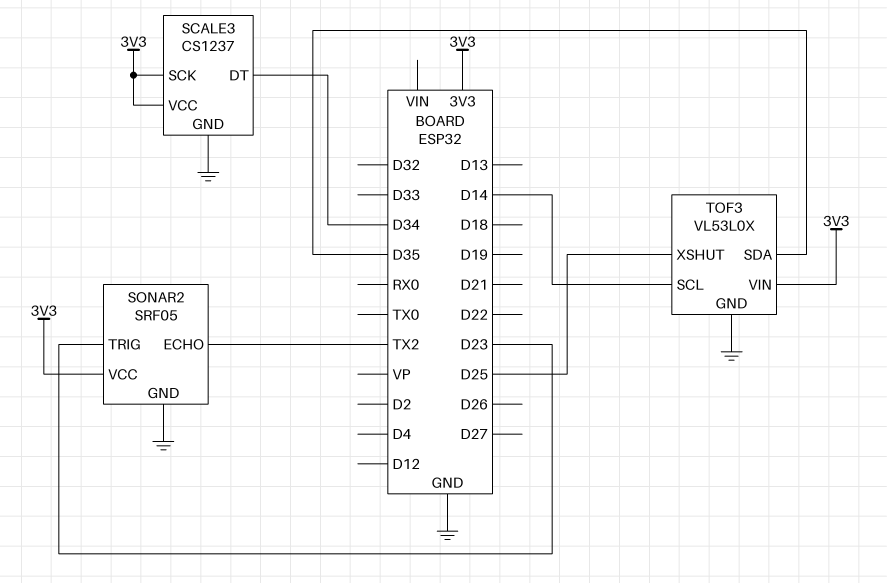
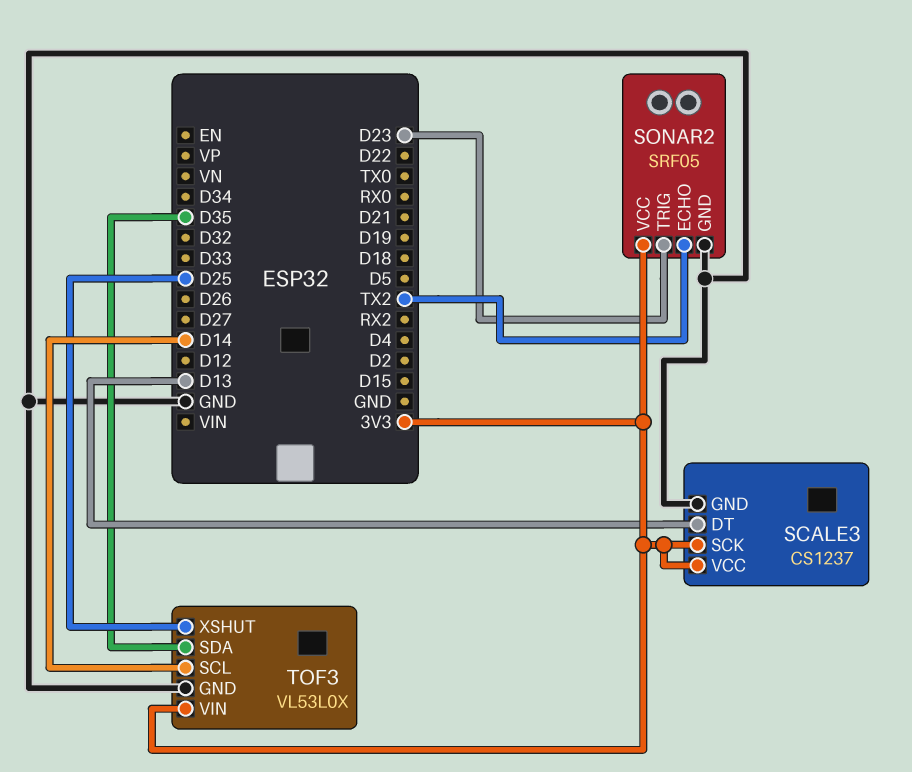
SCALE3 pin DT: D34 -> D13

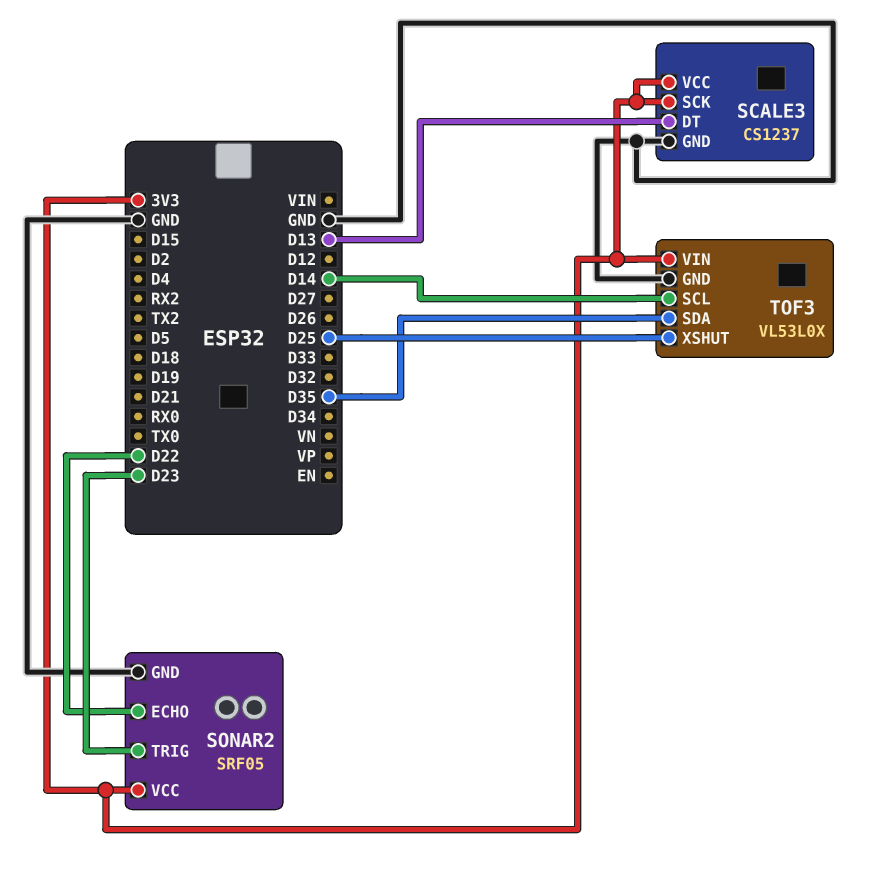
SONAR2 pin ECHO: TX2 -> D22

